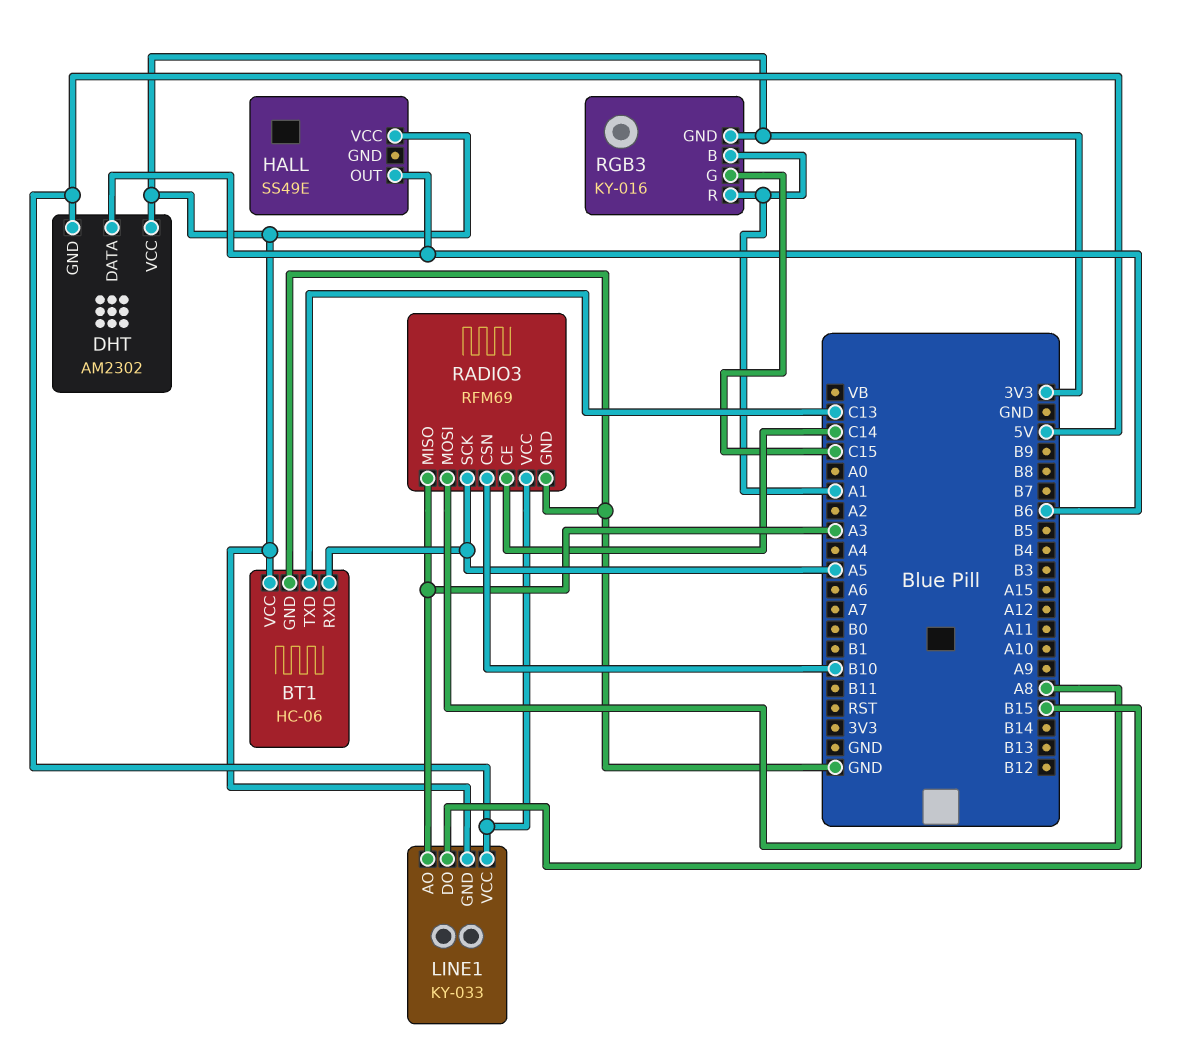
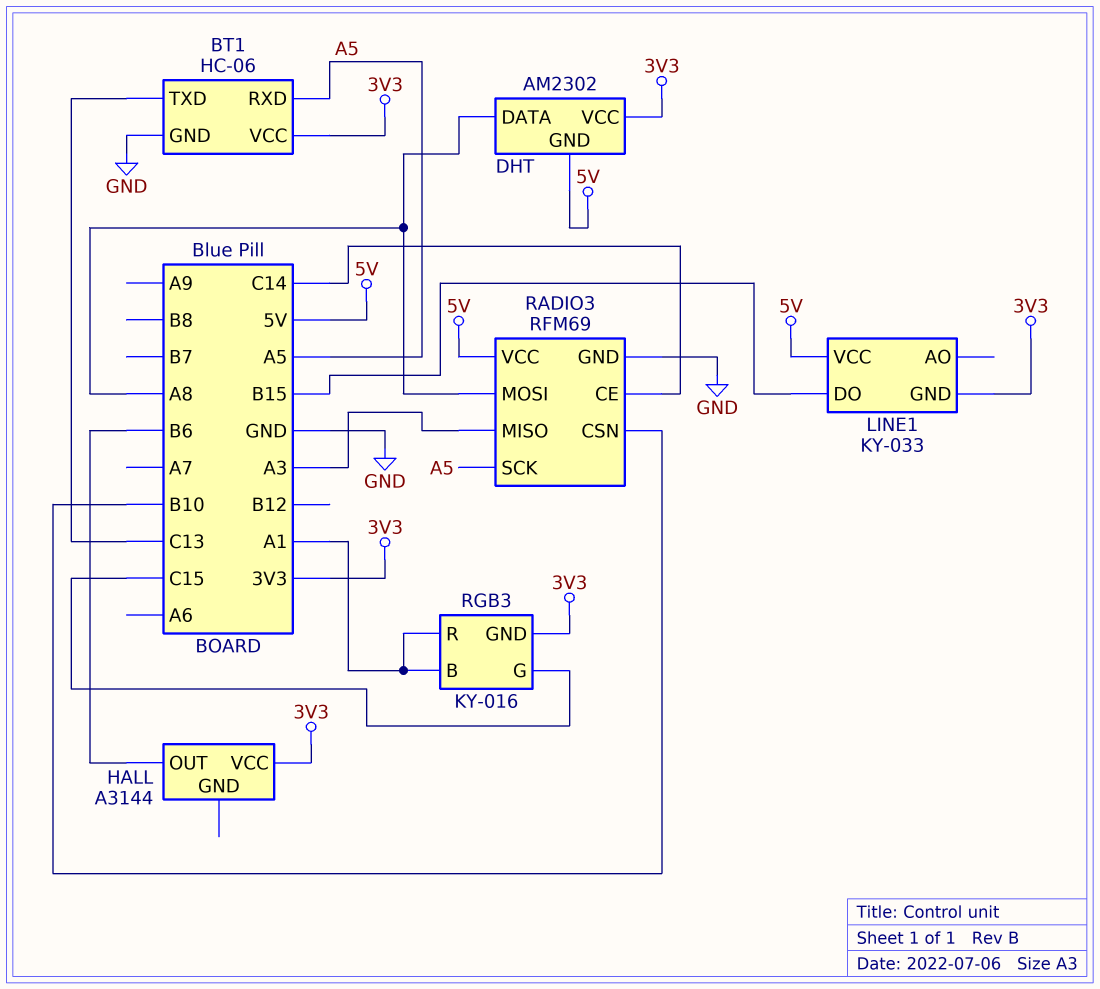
DHT pin DATA: B6 -> A8
HALL: SS49E -> A3144
LINE1 pin AO: A3 -> none

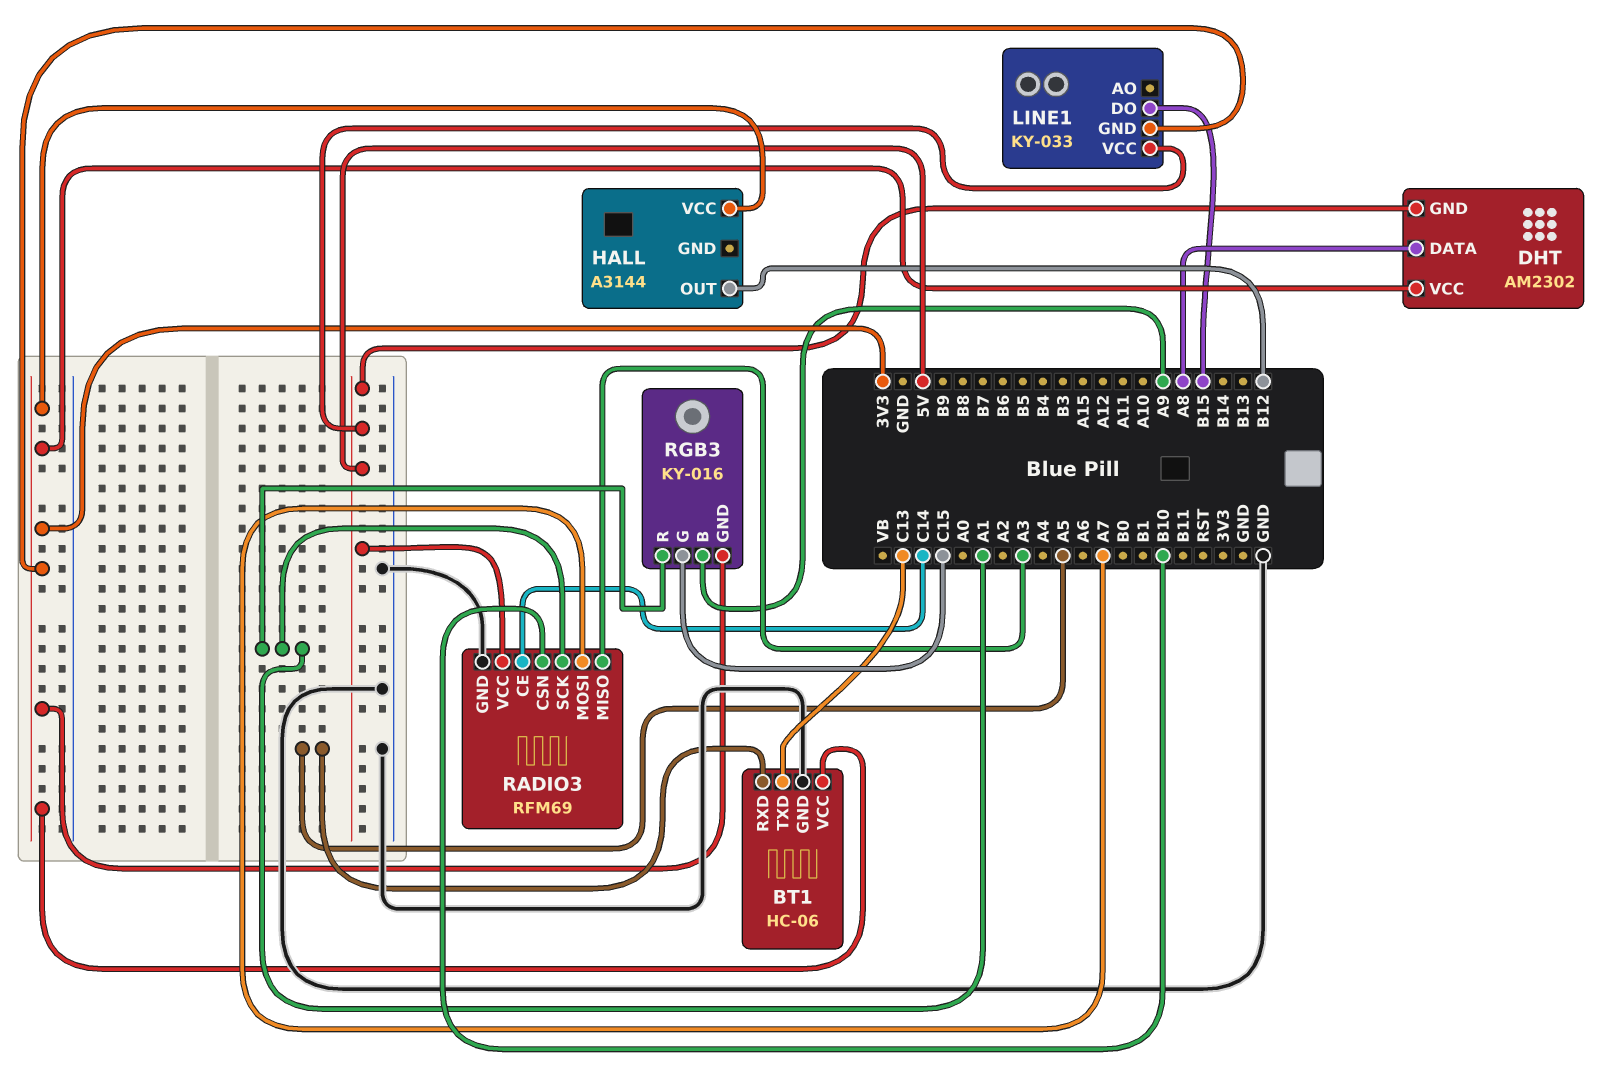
HALL pin OUT: B6 -> B12
RADIO3 pin MOSI: A8 -> A7
RADIO3 pin SCK: A5 -> A1
RGB3 pin B: A1 -> A9

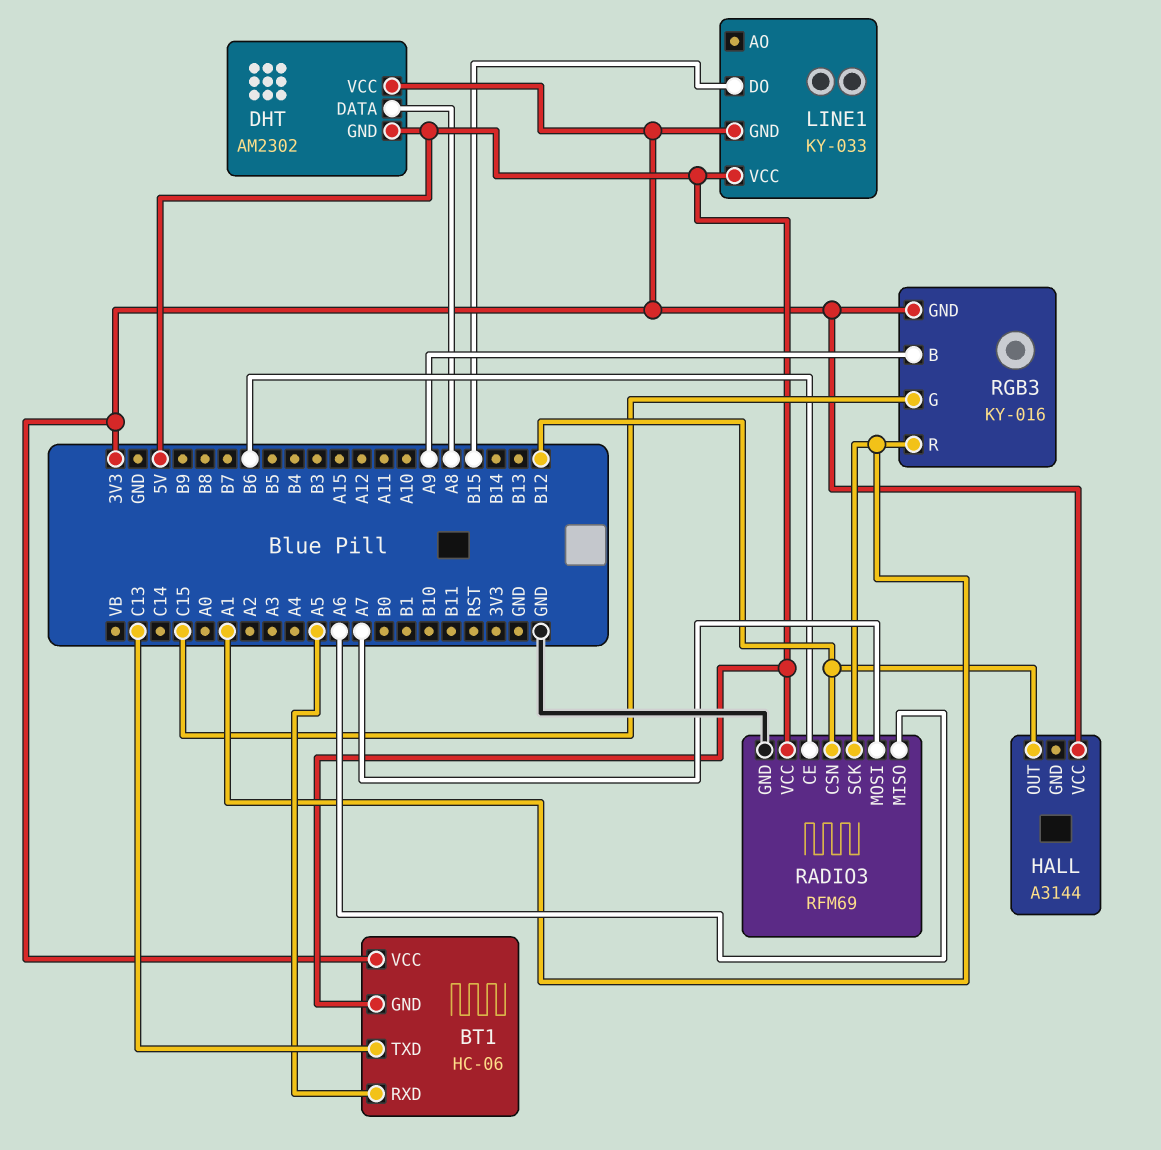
BT1 pin GND: GND -> 5V
RADIO3 pin CE: C14 -> B6
RADIO3 pin CSN: B10 -> B12
RADIO3 pin MISO: A3 -> A6

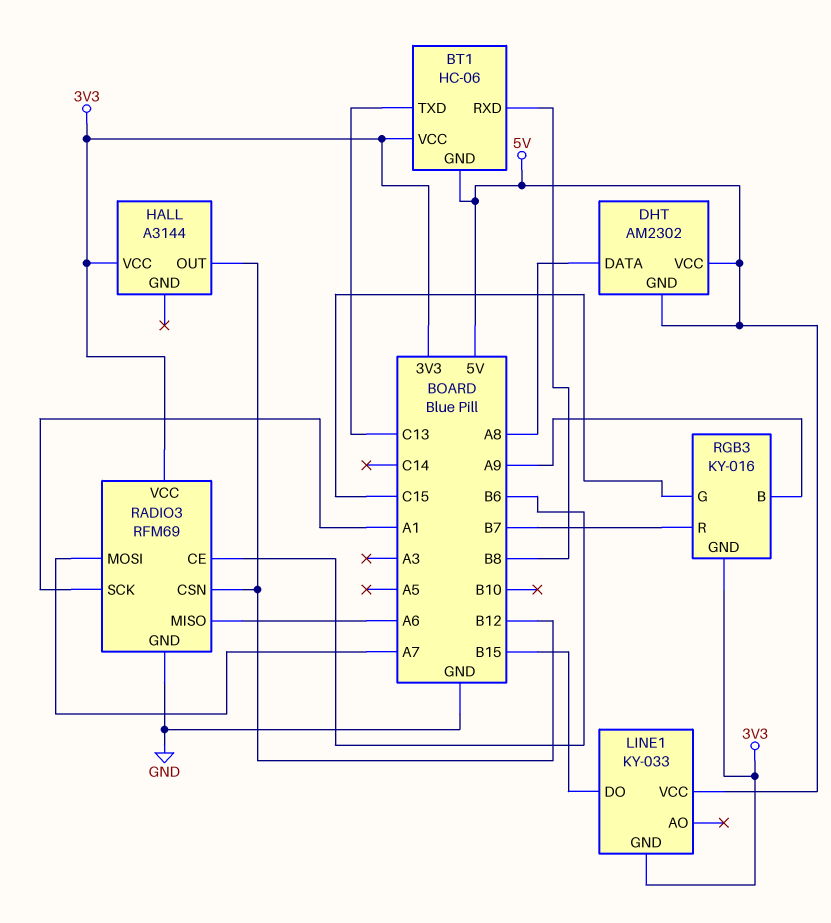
BT1 pin RXD: A5 -> B8
DHT pin VCC: 3V3 -> 5V
RADIO3 pin VCC: 5V -> 3V3
RGB3 pin R: A1 -> B7

